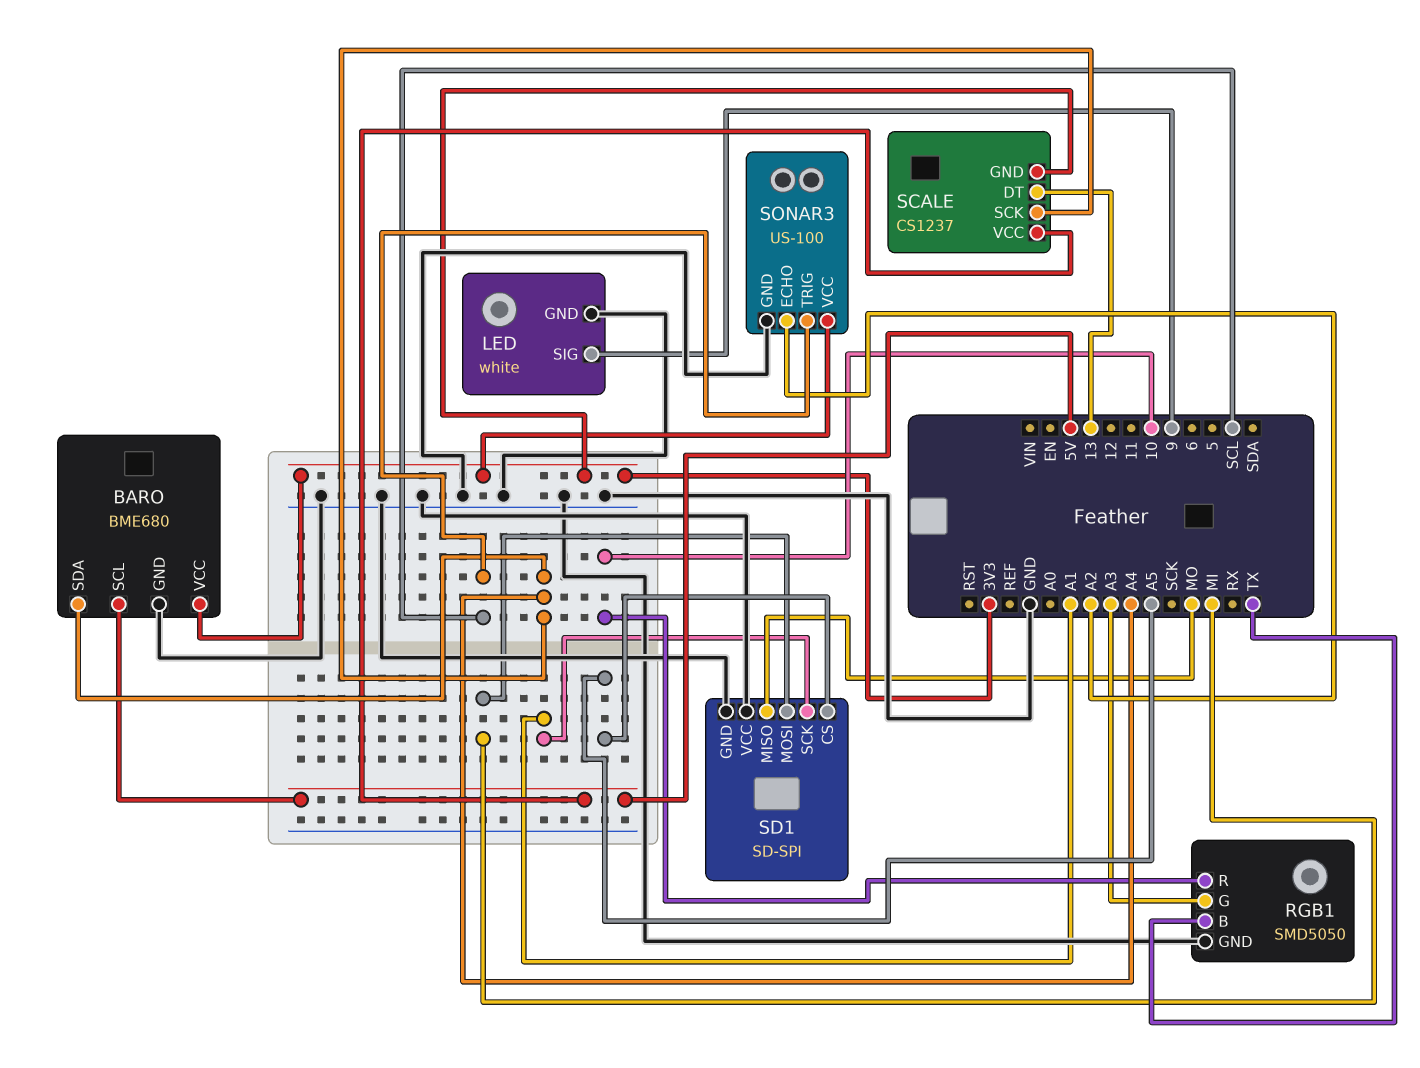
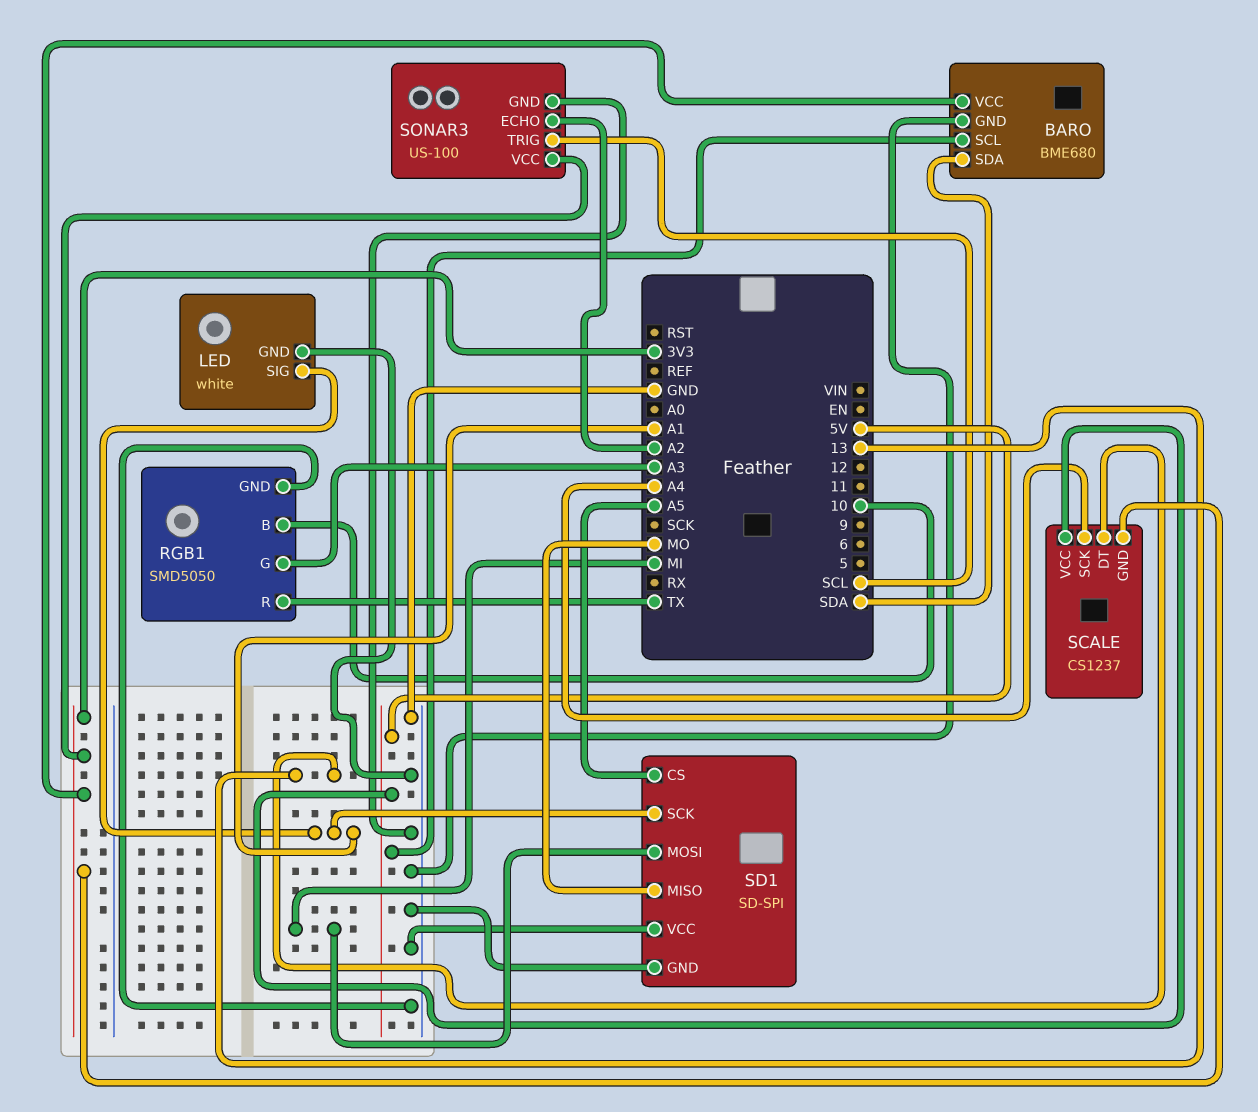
BARO pin SDA: A4 -> SDA
LED pin SIG: 9 -> A1
RGB1 pin B: TX -> 10
RGB1 pin R: 10 -> TX

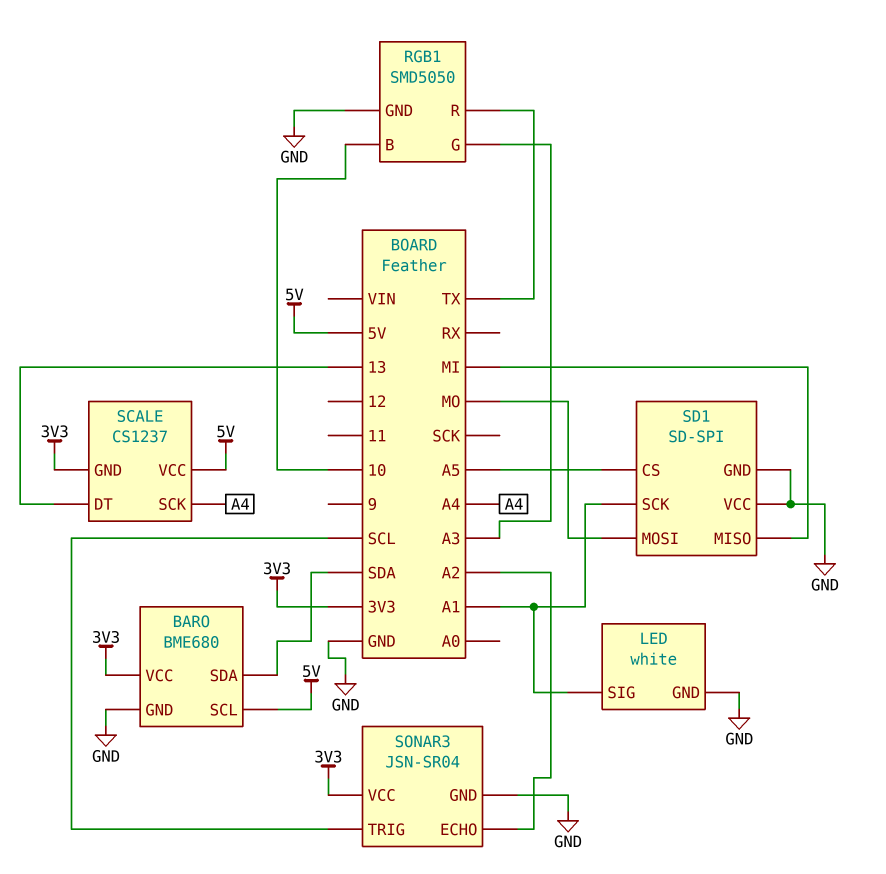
SD1 pin MISO: MO -> MI
SD1 pin MOSI: MI -> MO
SONAR3: US-100 -> JSN-SR04

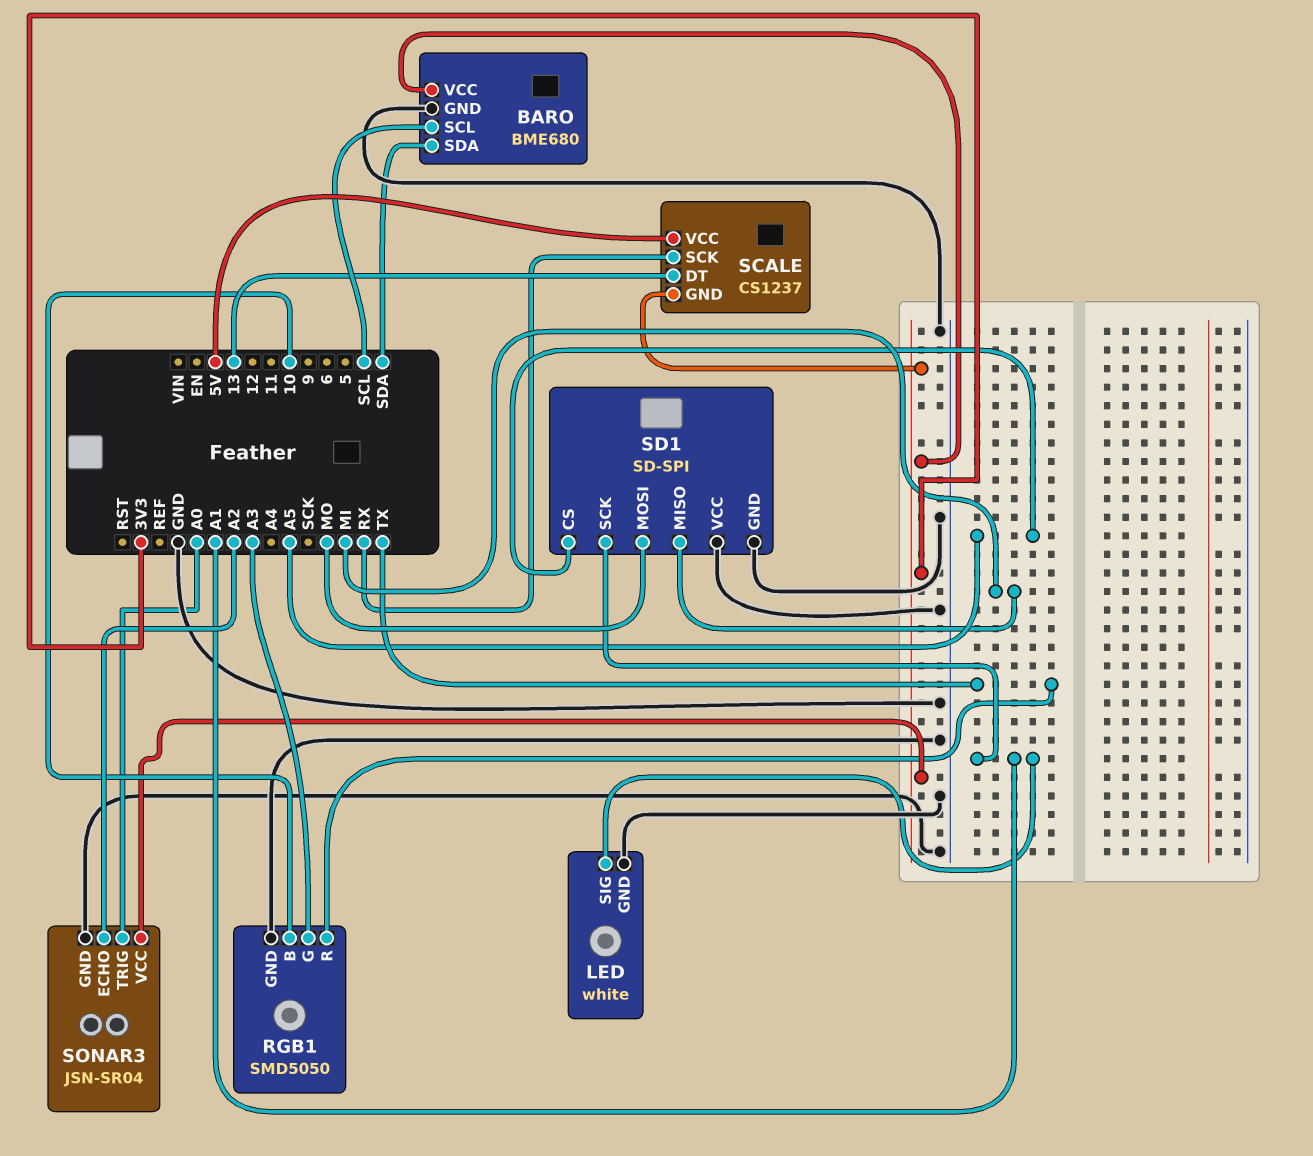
BARO pin SCL: 5V -> SCL
SCALE pin SCK: A4 -> RX
SONAR3 pin TRIG: SCL -> A0

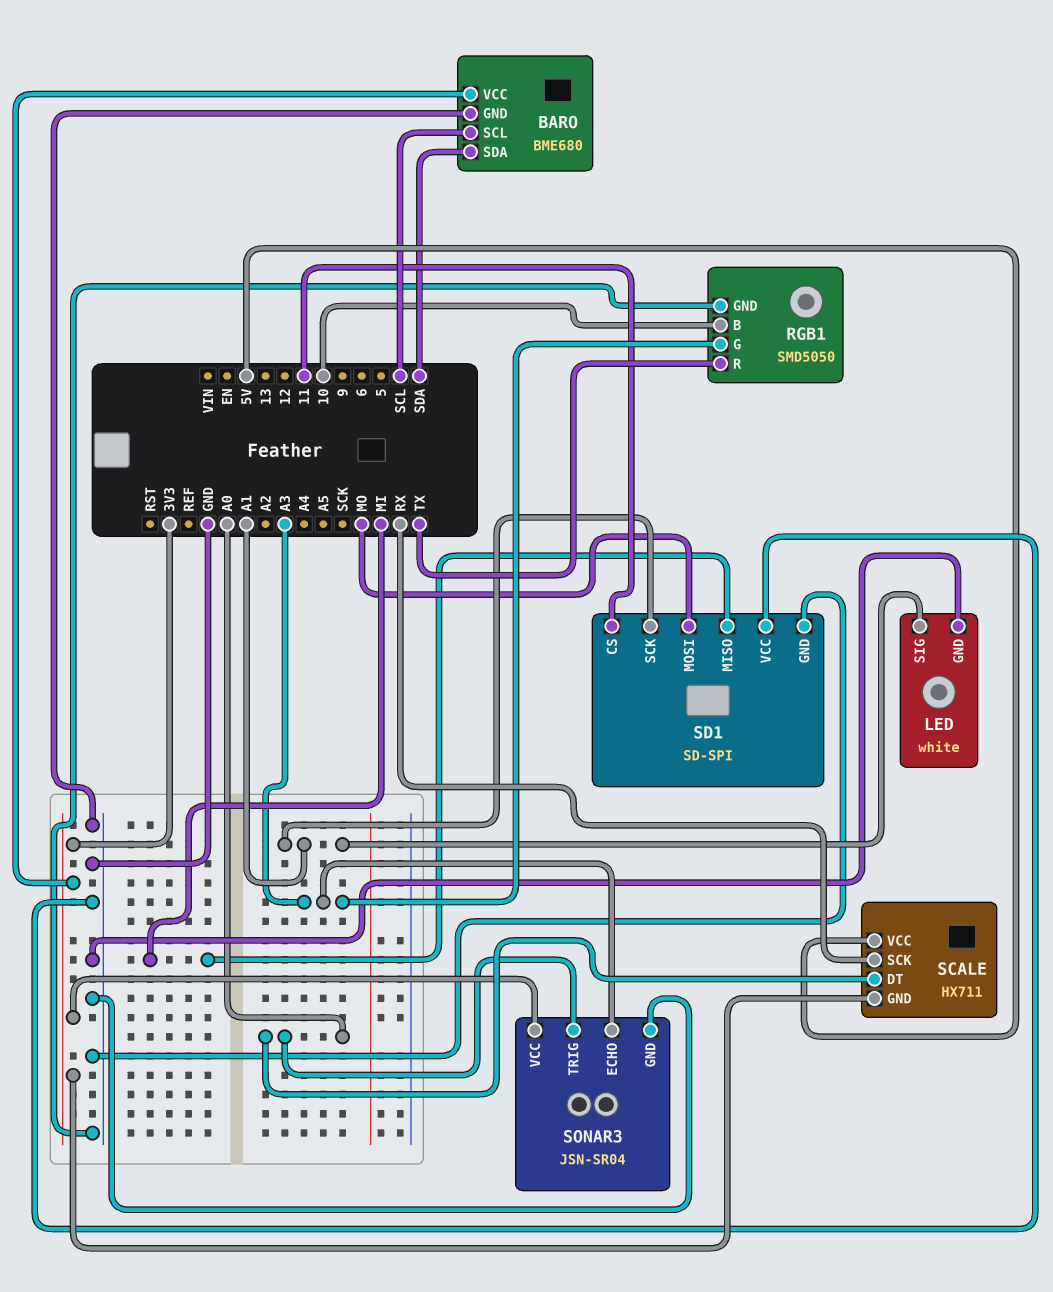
SCALE: CS1237 -> HX711
SCALE pin DT: 13 -> A0
SD1 pin CS: A5 -> 11
SONAR3 pin ECHO: A2 -> A3

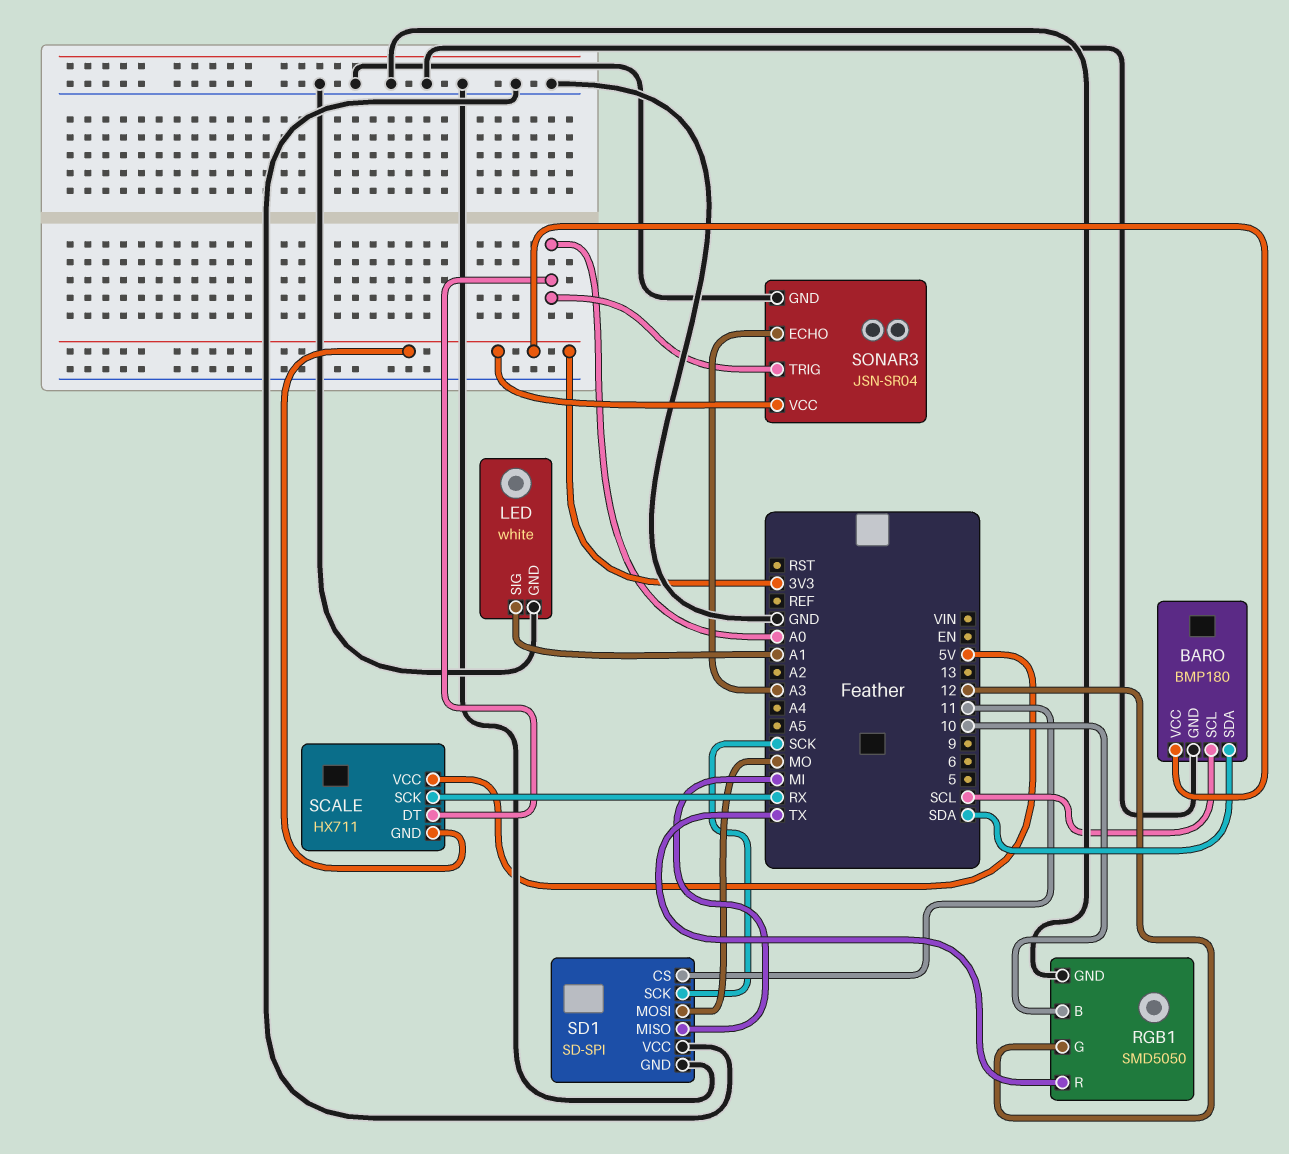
BARO: BME680 -> BMP180
RGB1 pin G: A3 -> 12
SD1 pin SCK: A1 -> SCK

